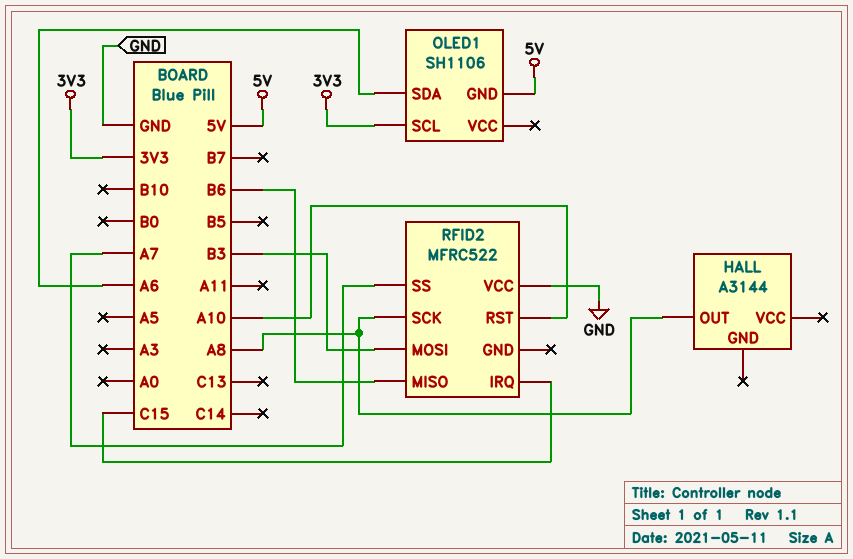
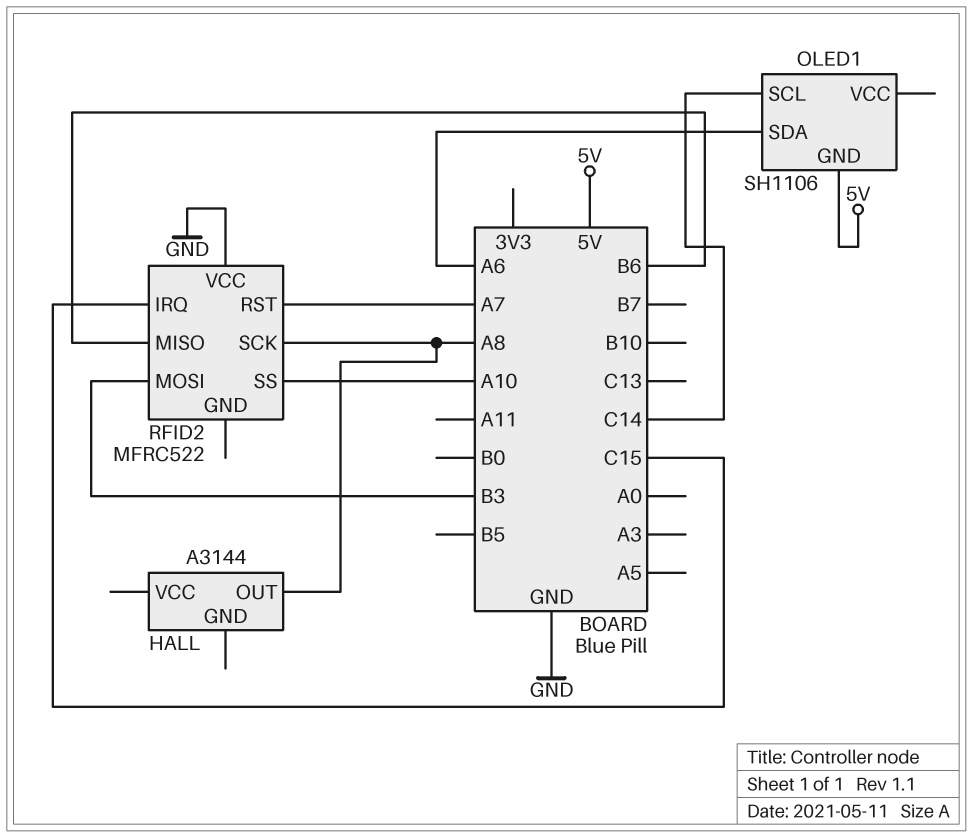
OLED1 pin SCL: 3V3 -> C14
RFID2 pin RST: A10 -> A7
RFID2 pin SS: A7 -> A10

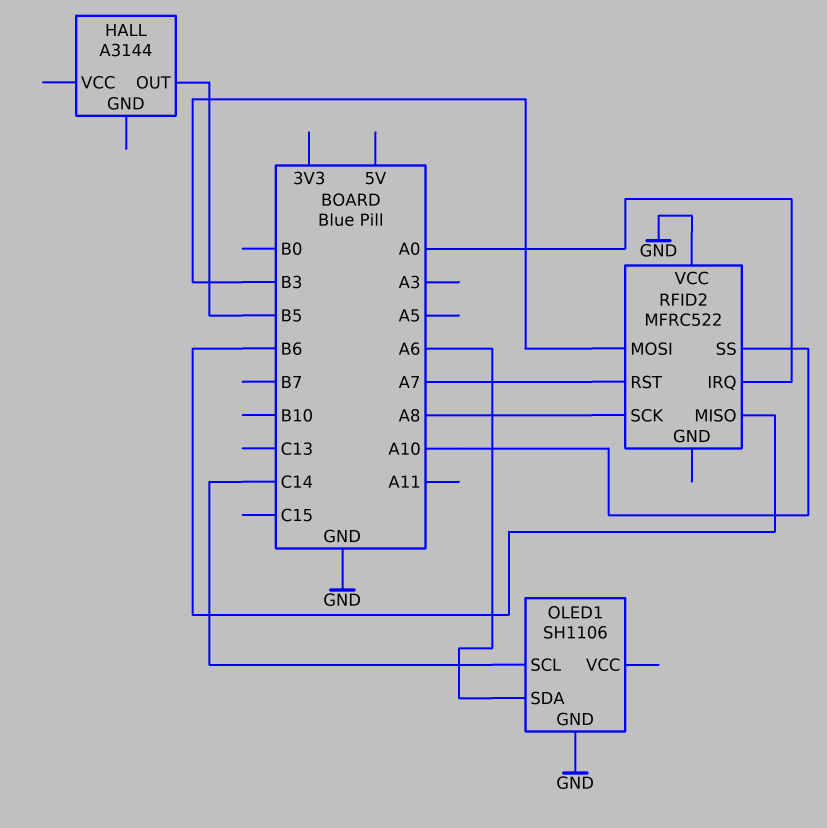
HALL pin OUT: A8 -> B5
OLED1 pin GND: 5V -> GND
RFID2 pin IRQ: C15 -> A0

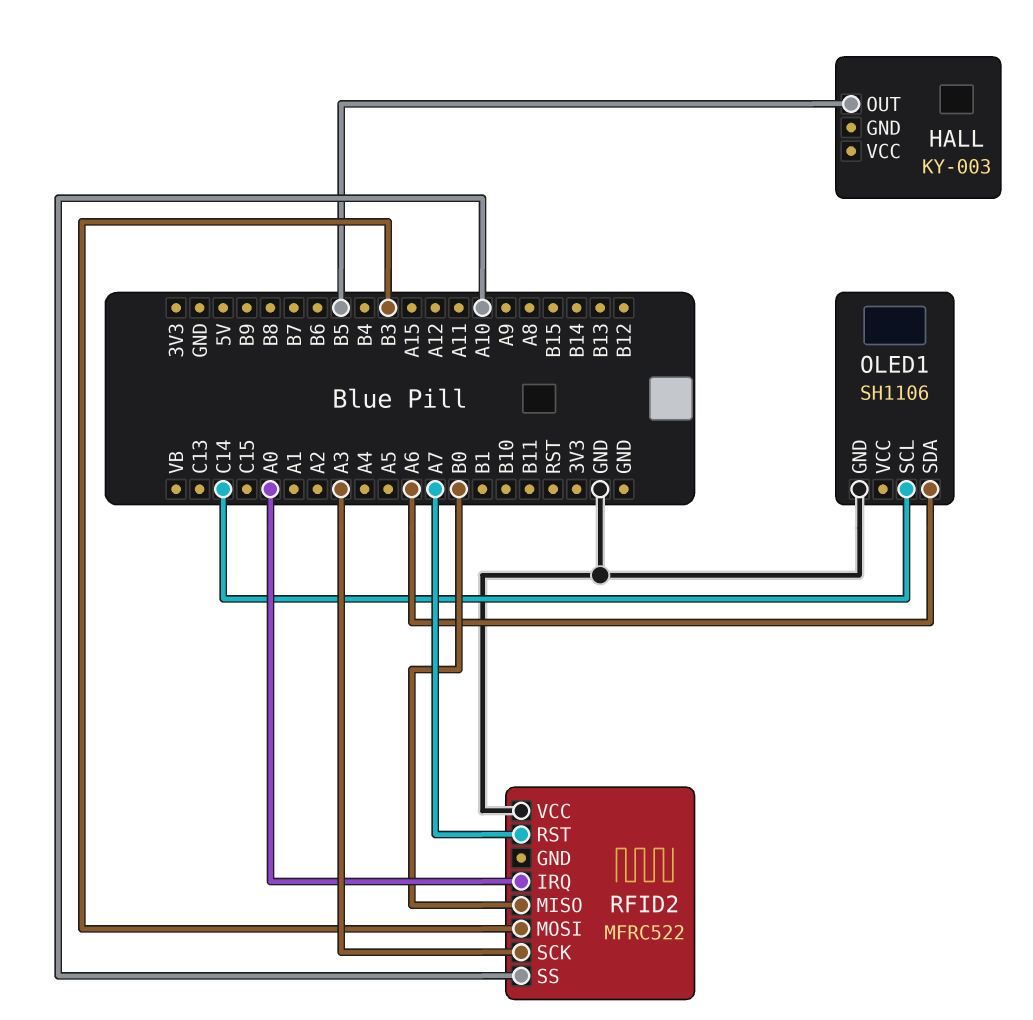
HALL: A3144 -> KY-003
RFID2 pin MISO: B6 -> B0
RFID2 pin SCK: A8 -> A3

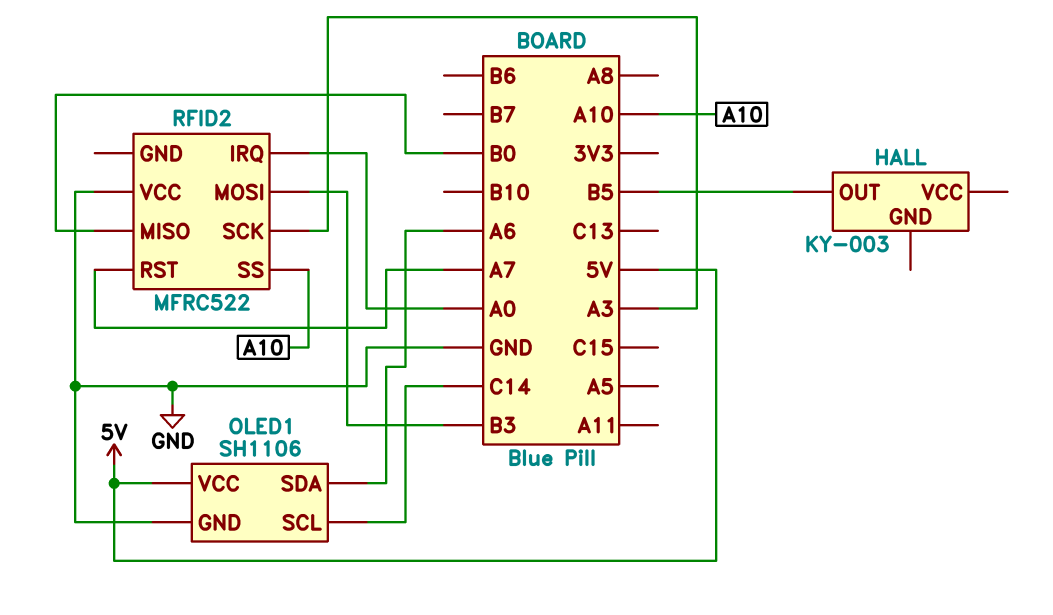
OLED1 pin VCC: none -> 5V

